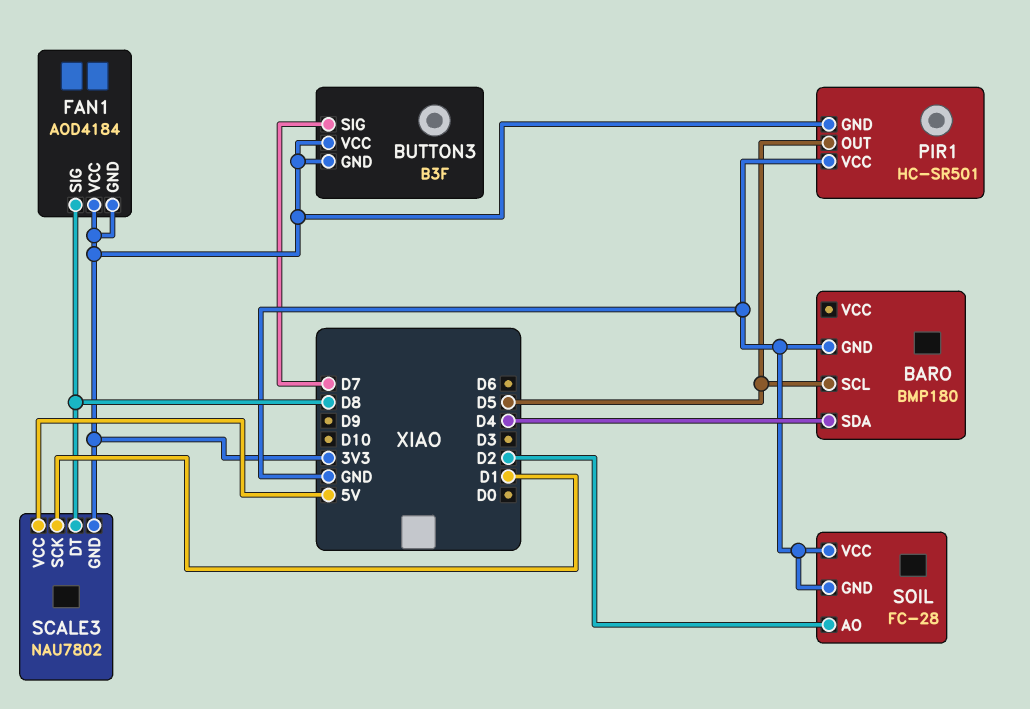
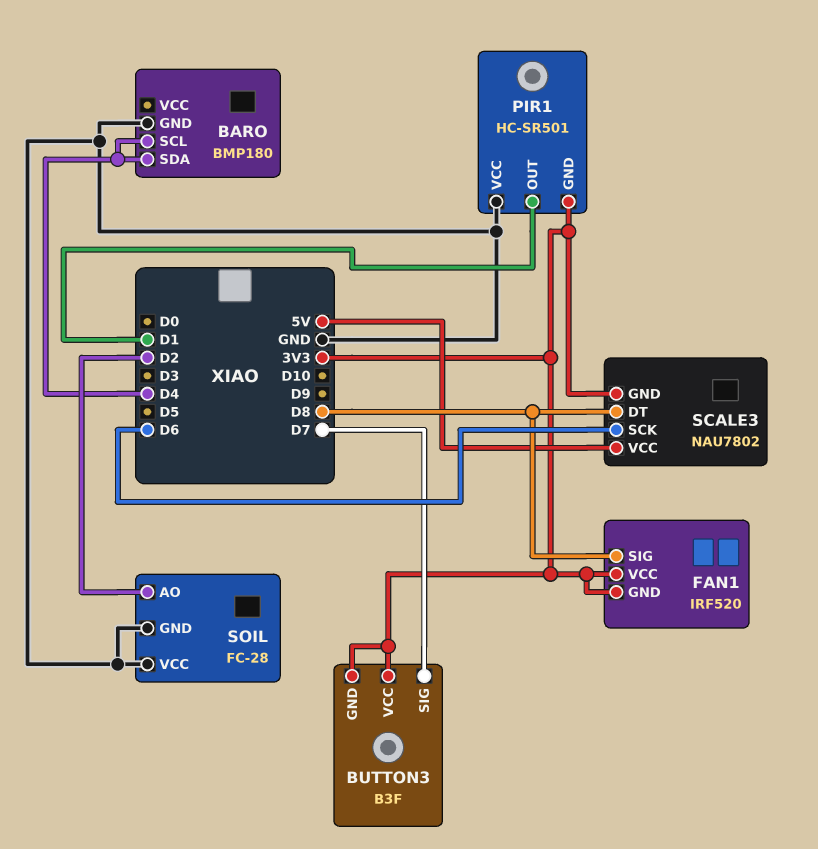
BARO pin SCL: D5 -> D4
FAN1: AOD4184 -> IRF520
PIR1 pin OUT: D5 -> D1
SCALE3 pin SCK: D1 -> D6

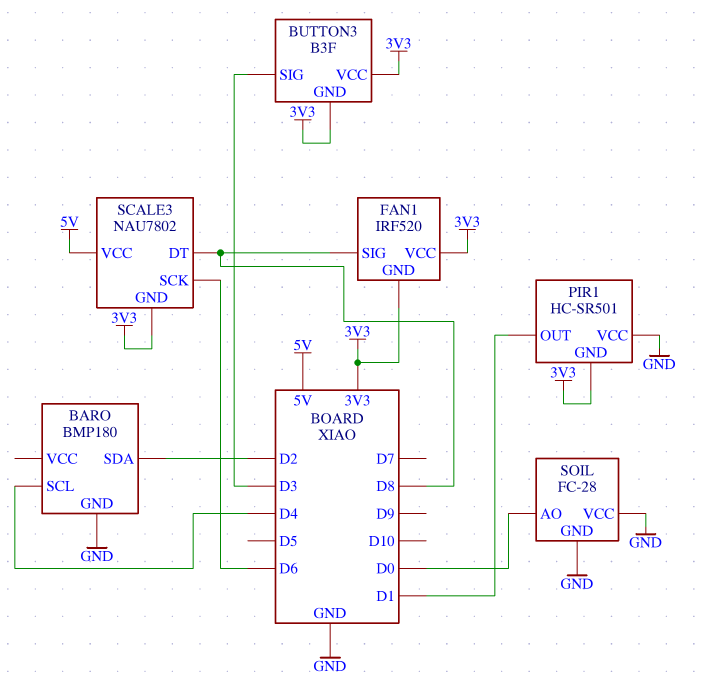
BARO pin SDA: D4 -> D2
BUTTON3 pin SIG: D7 -> D3
SOIL pin AO: D2 -> D0

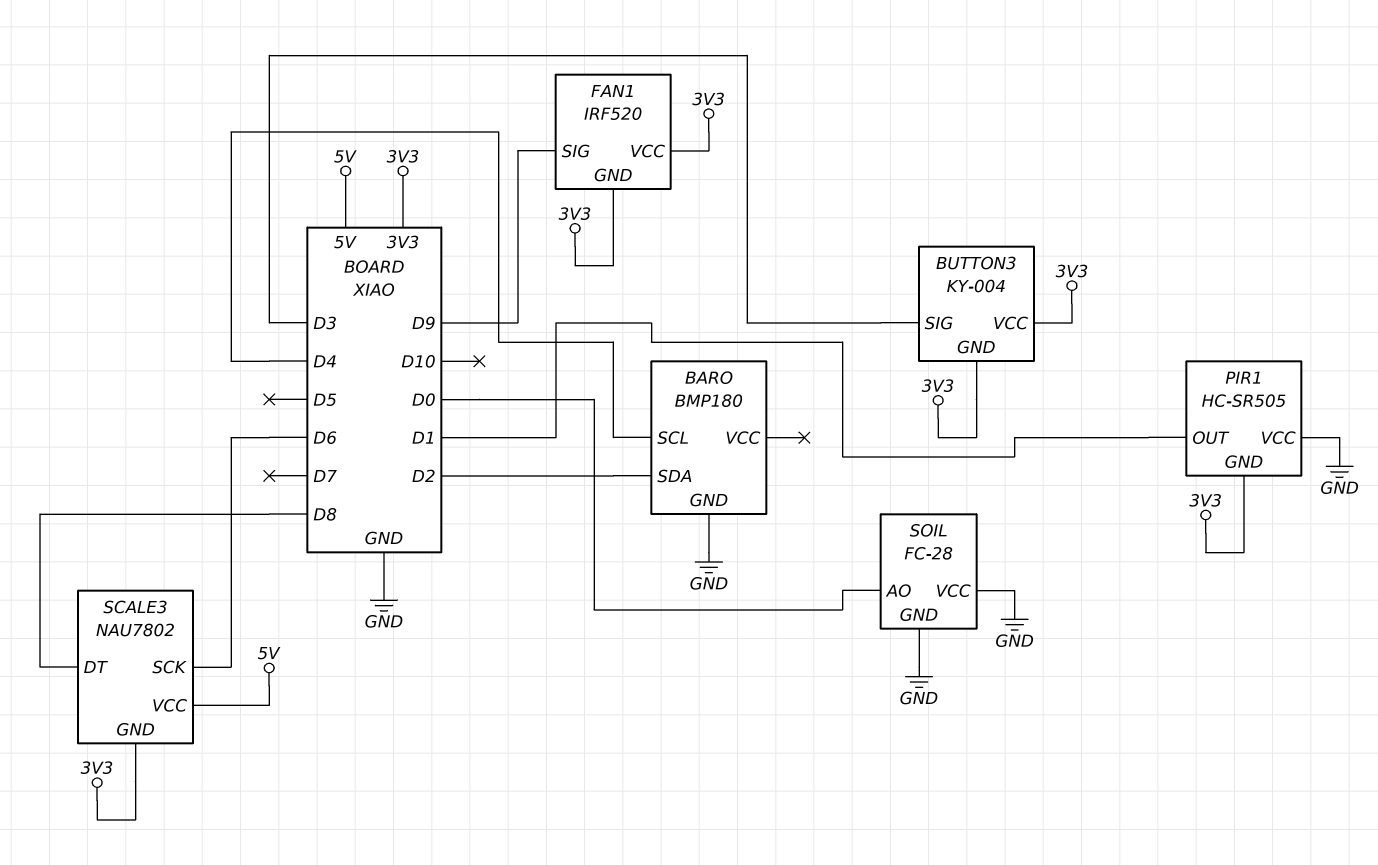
BUTTON3: B3F -> KY-004
FAN1 pin SIG: D8 -> D9
PIR1: HC-SR501 -> HC-SR505

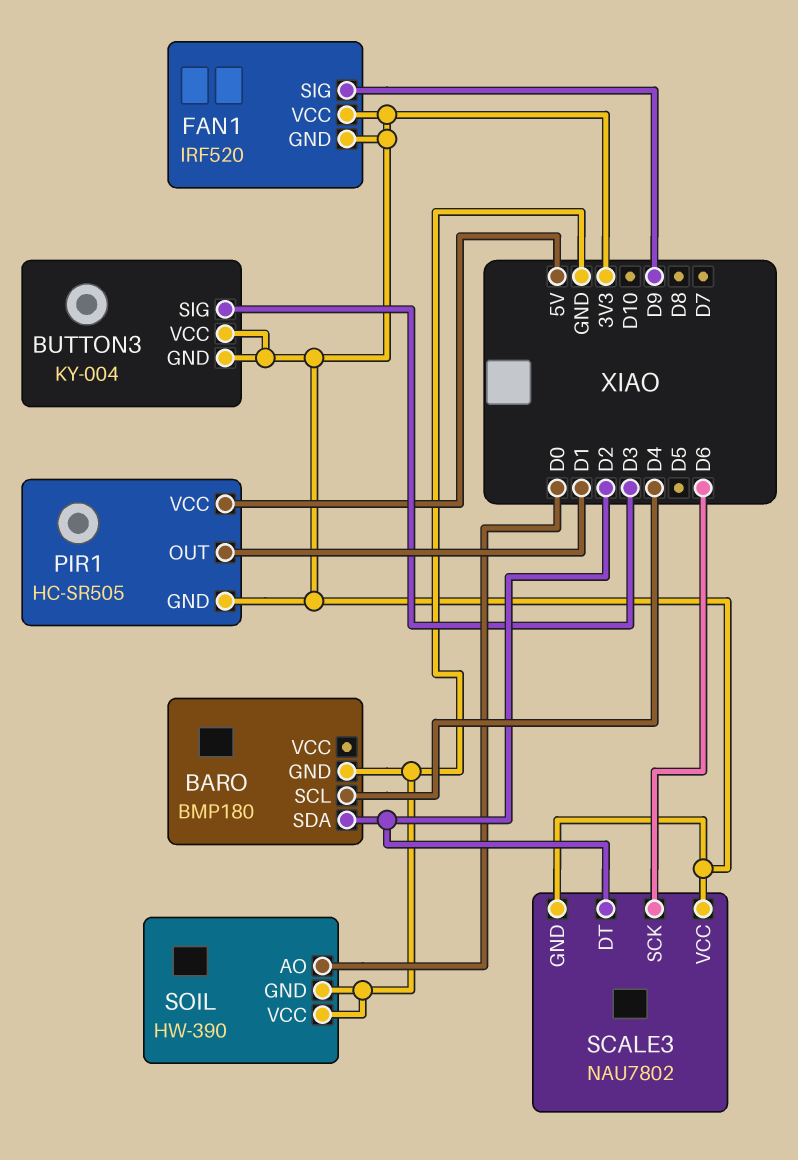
PIR1 pin VCC: GND -> 5V
SCALE3 pin DT: D8 -> D2
SCALE3 pin VCC: 5V -> 3V3
SOIL: FC-28 -> HW-390

